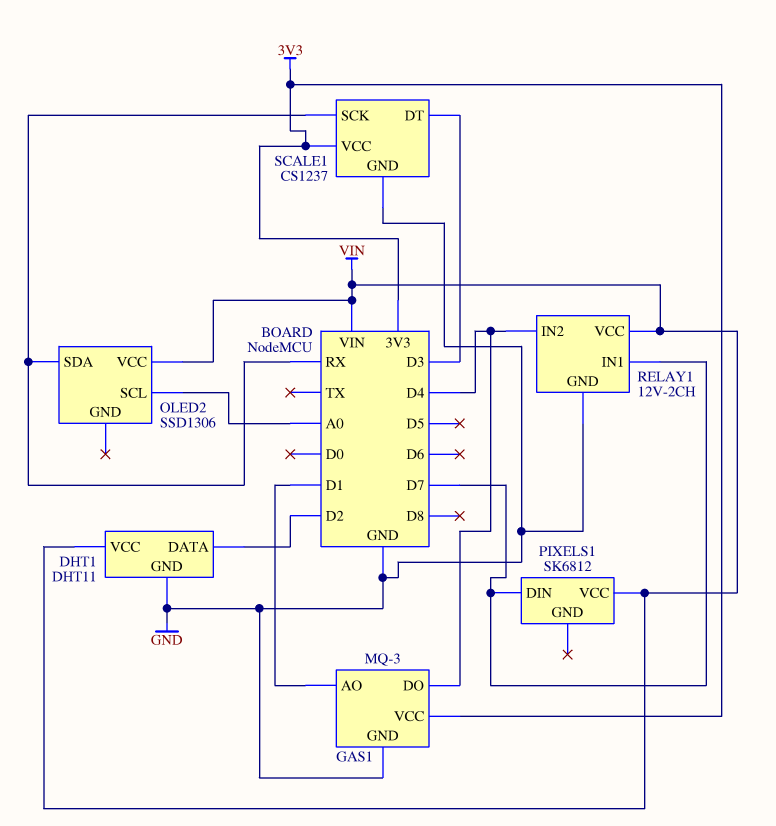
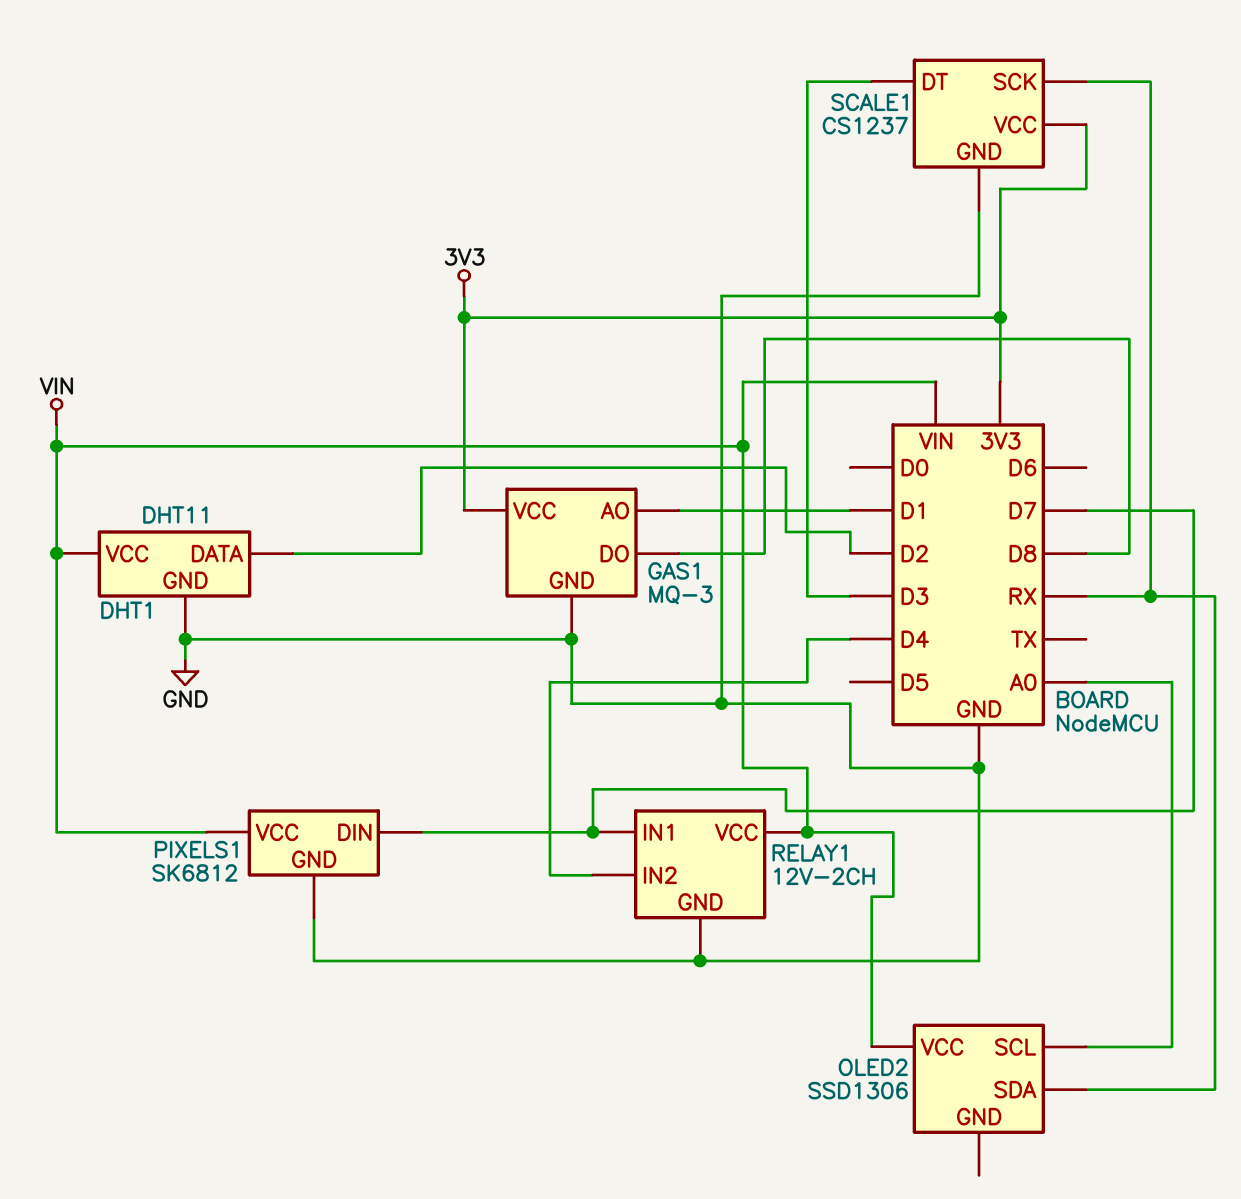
GAS1 pin DO: D4 -> D8
PIXELS1 pin GND: none -> GND

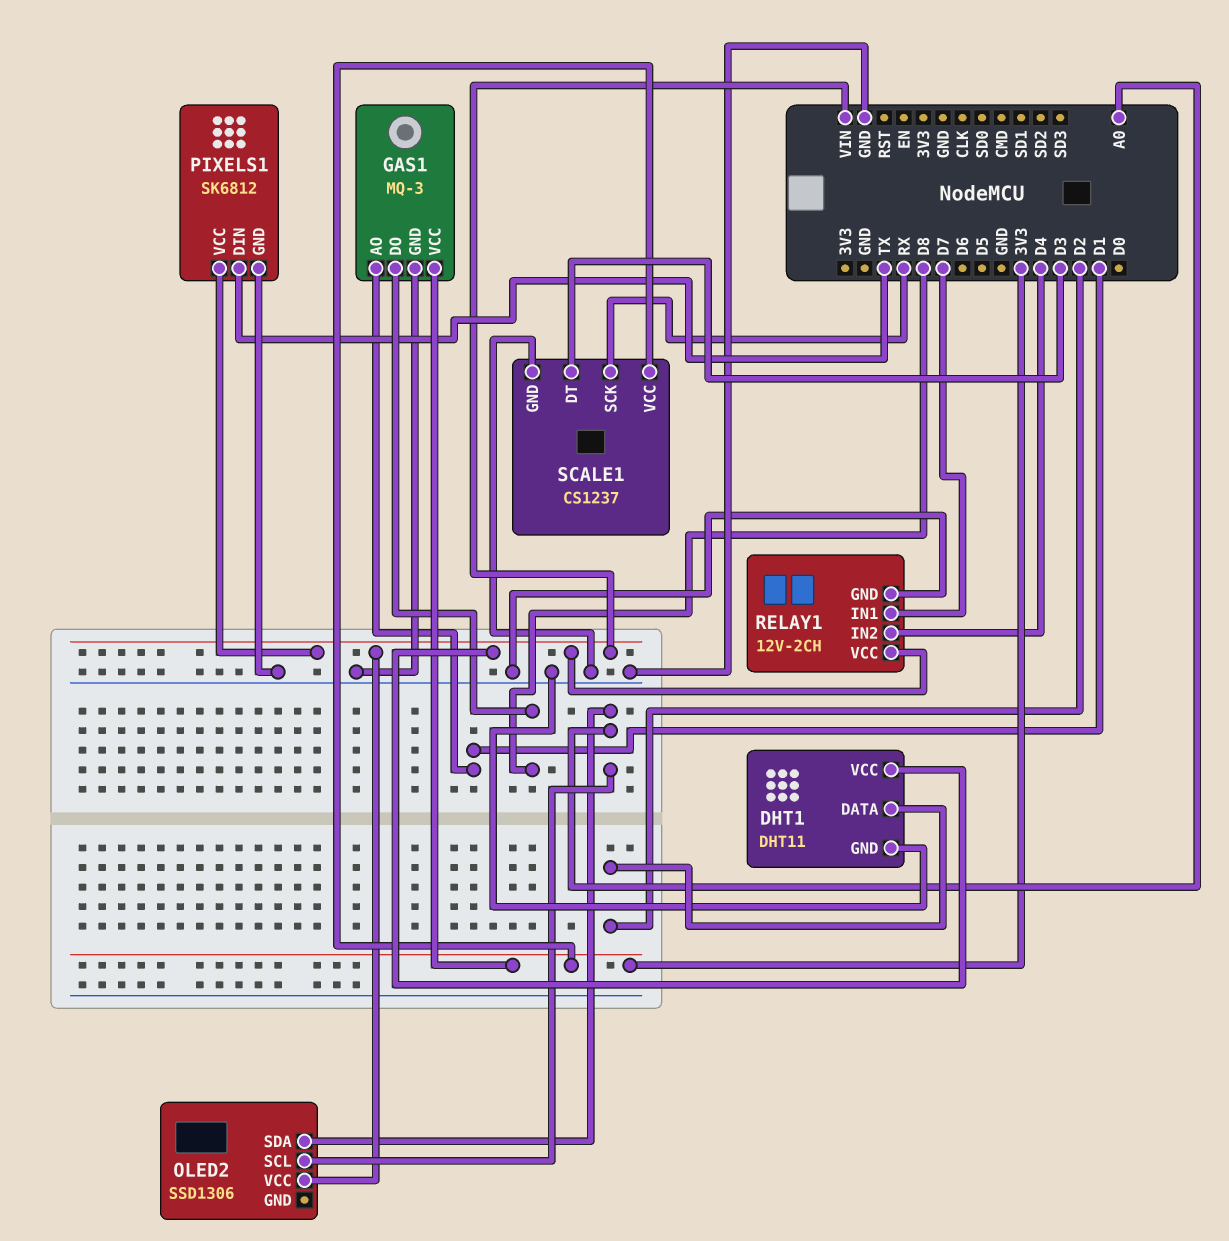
OLED2 pin SDA: RX -> A0
PIXELS1 pin DIN: D7 -> TX

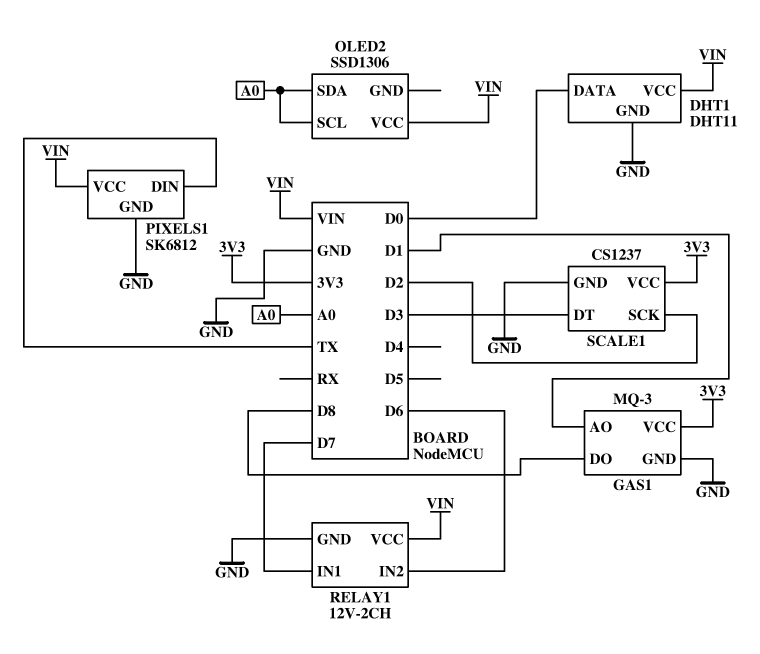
DHT1 pin DATA: D2 -> D0
RELAY1 pin IN2: D4 -> D6
SCALE1 pin SCK: RX -> D2

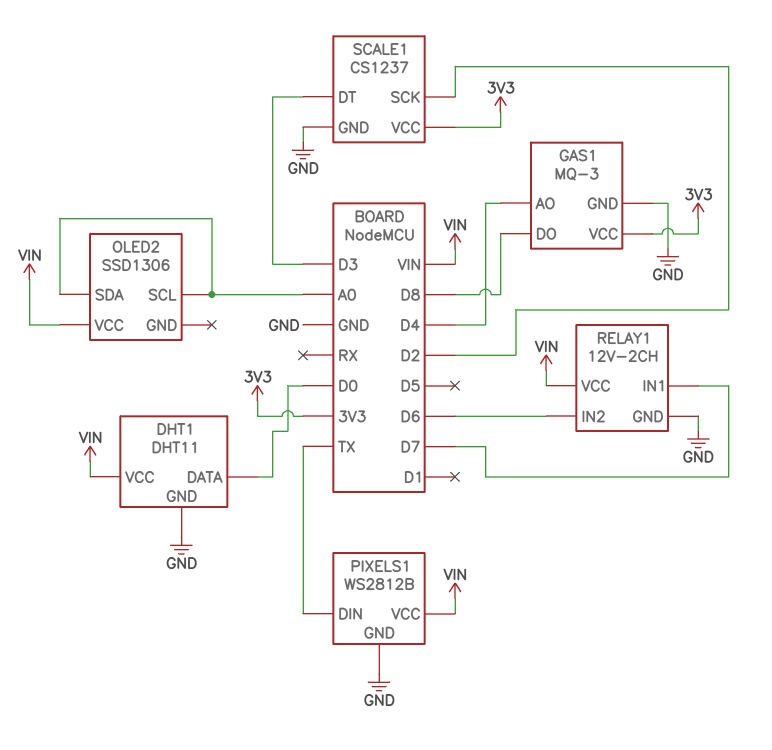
GAS1 pin AO: D1 -> D4
PIXELS1: SK6812 -> WS2812B

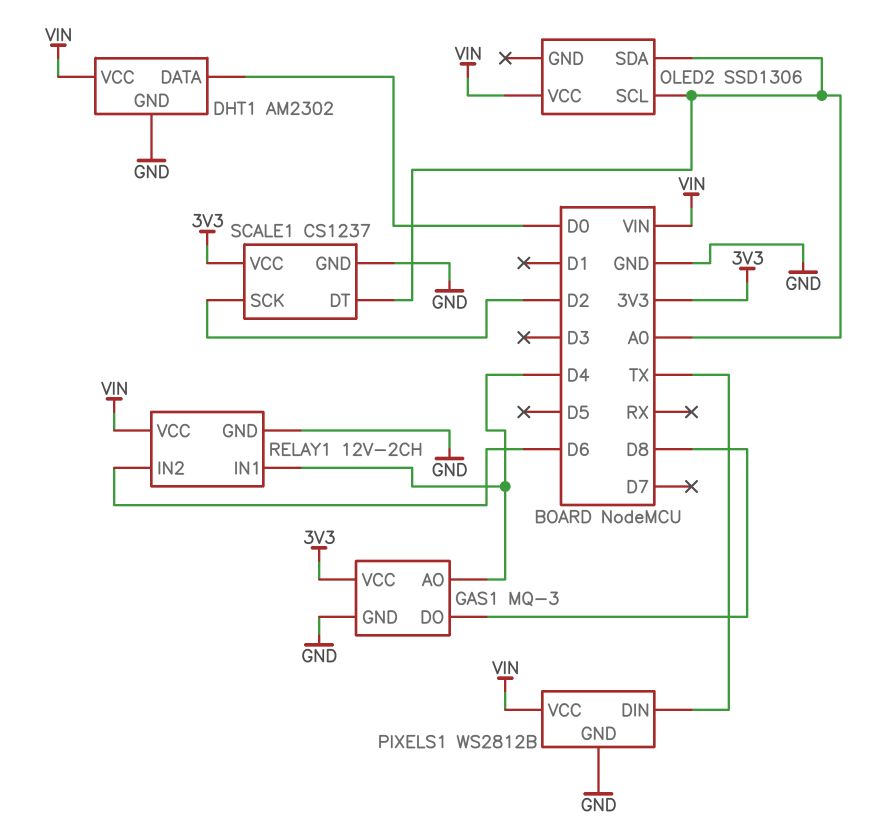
DHT1: DHT11 -> AM2302
RELAY1 pin IN1: D7 -> D4
SCALE1 pin DT: D3 -> A0

